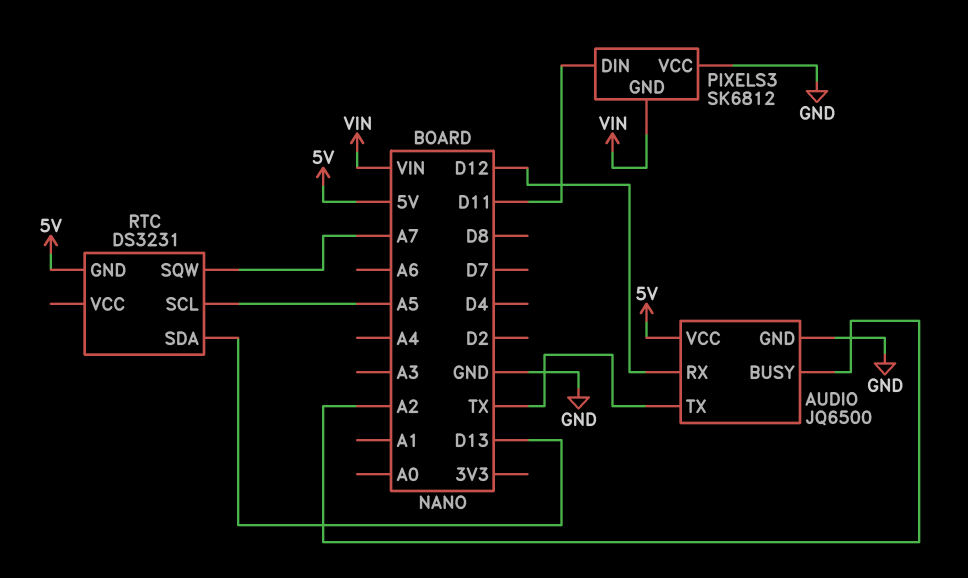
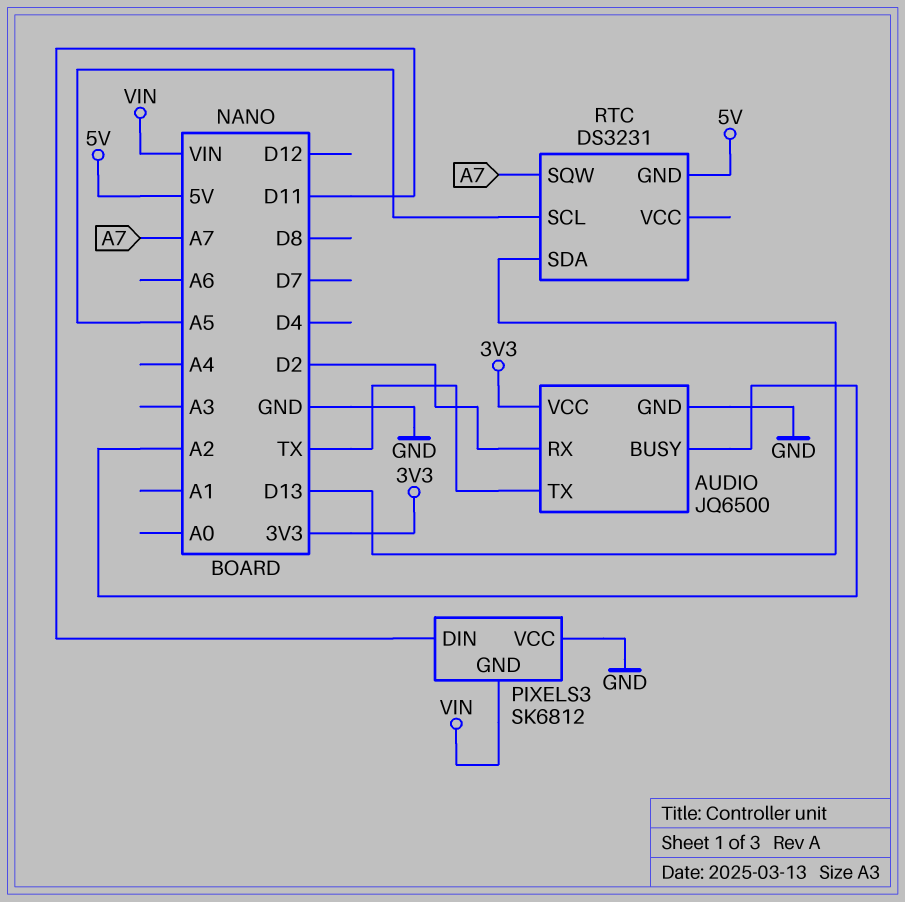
AUDIO pin RX: D12 -> D2
AUDIO pin VCC: 5V -> 3V3

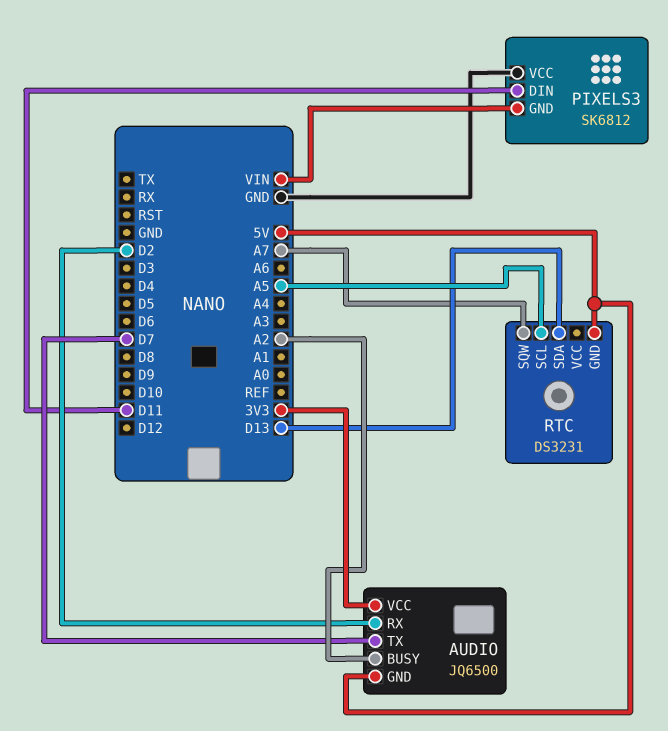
AUDIO pin GND: GND -> 5V
AUDIO pin TX: TX -> D7

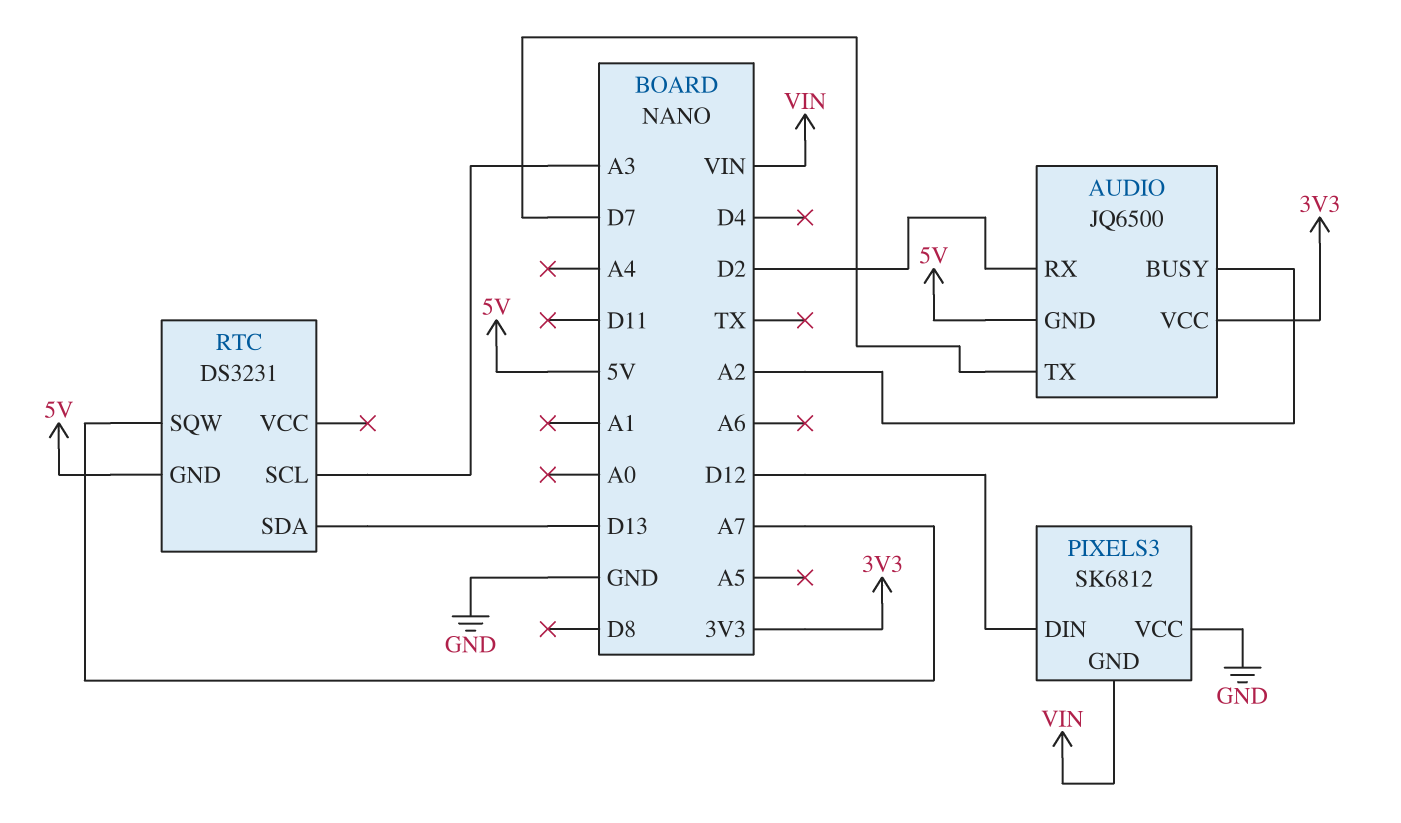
PIXELS3 pin DIN: D11 -> D12
RTC pin SCL: A5 -> A3

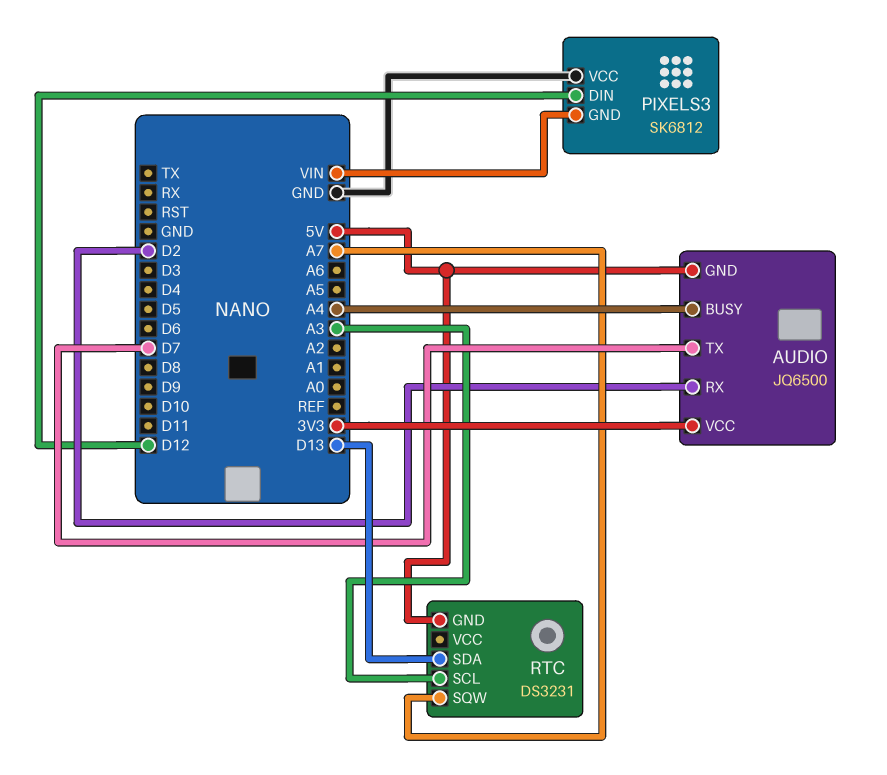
AUDIO pin BUSY: A2 -> A4

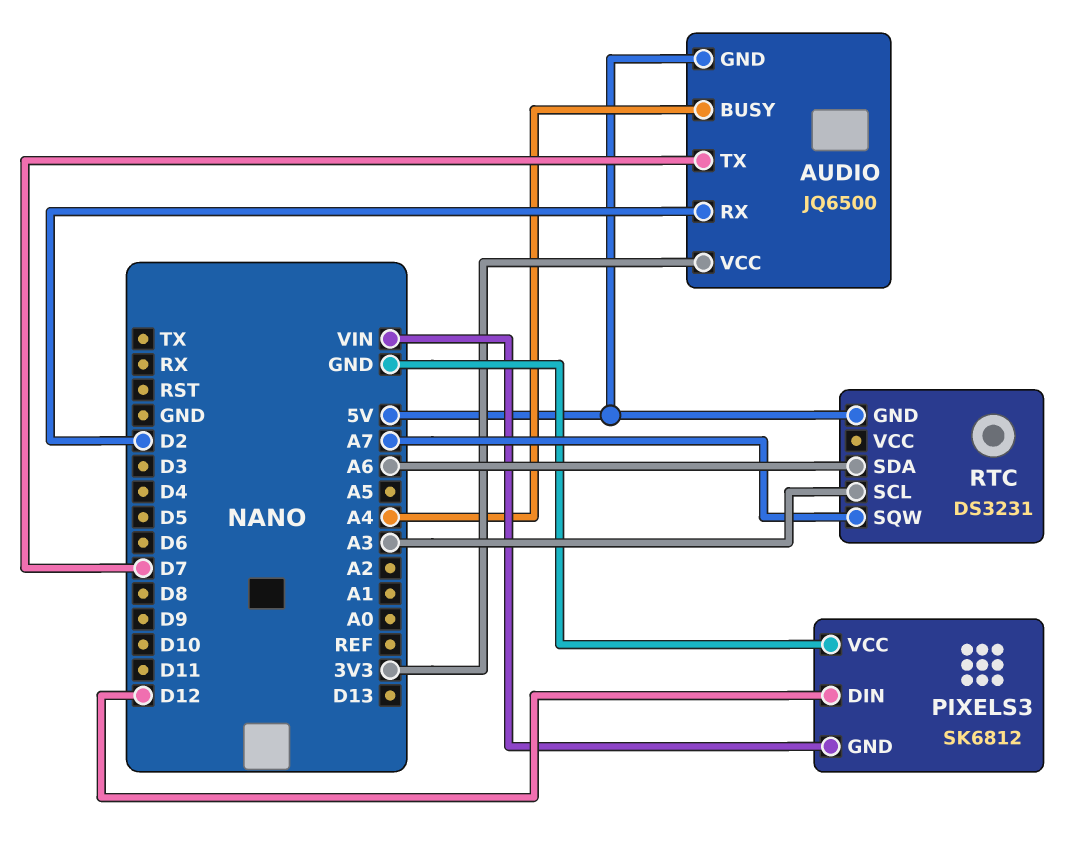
RTC pin SDA: D13 -> A6

